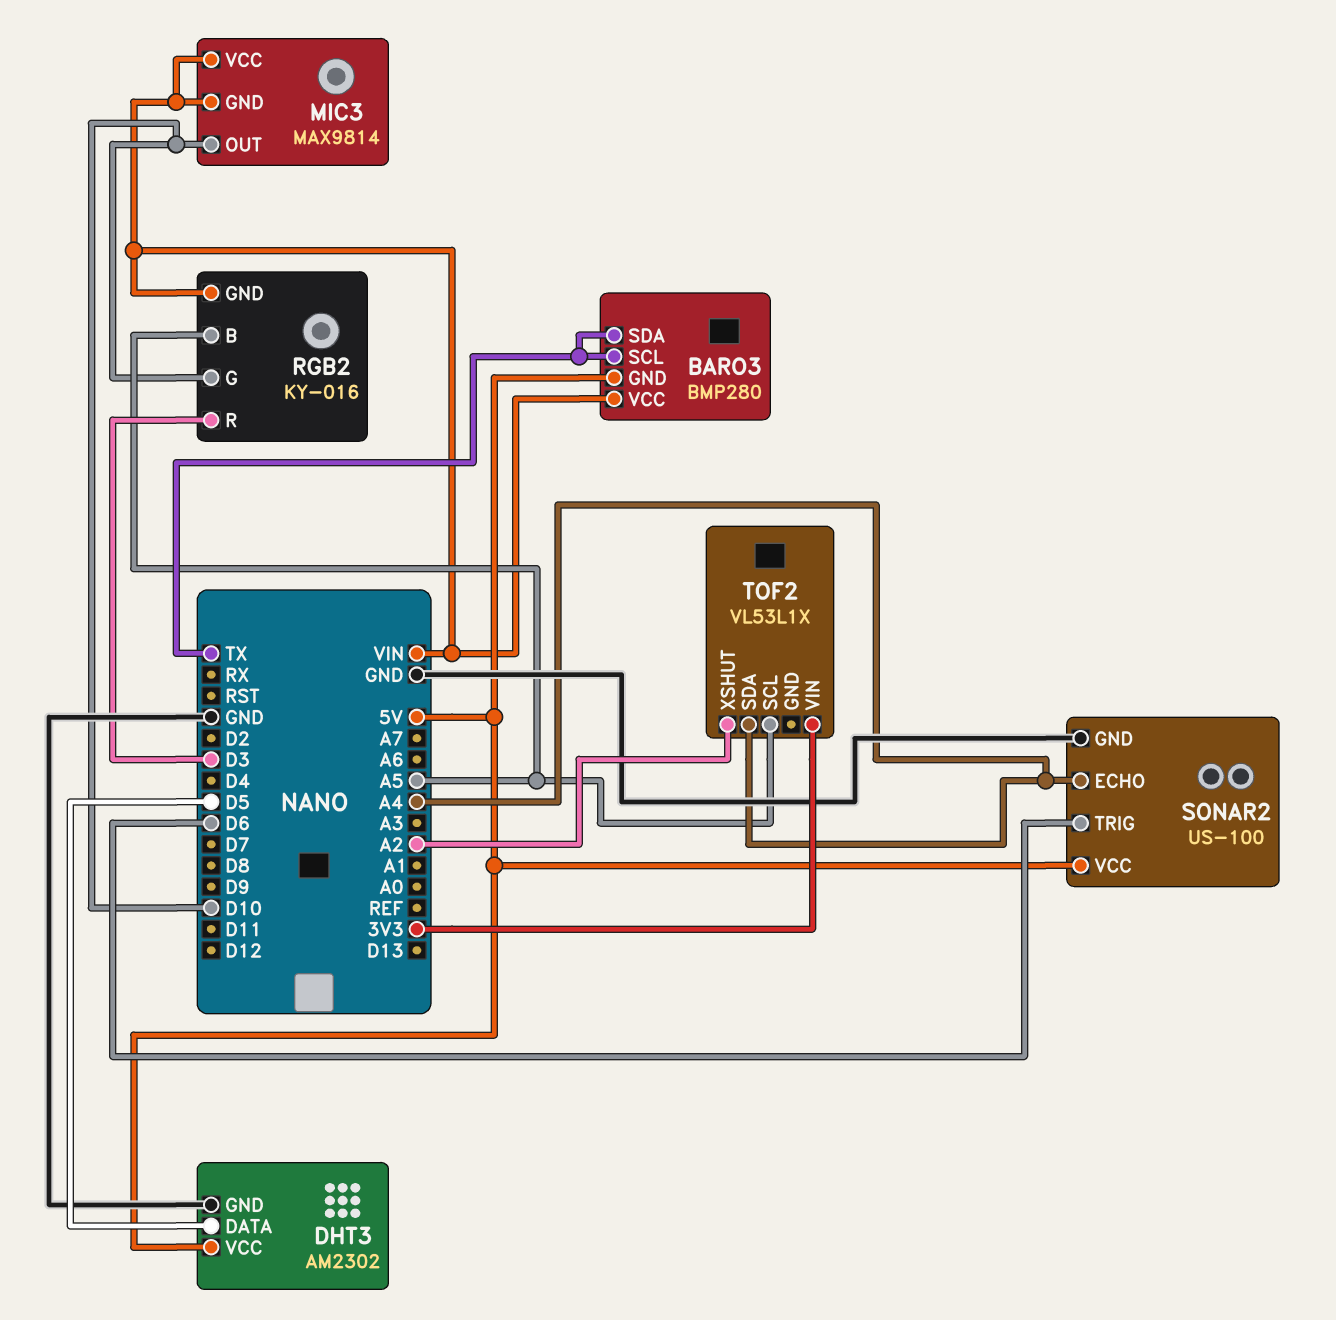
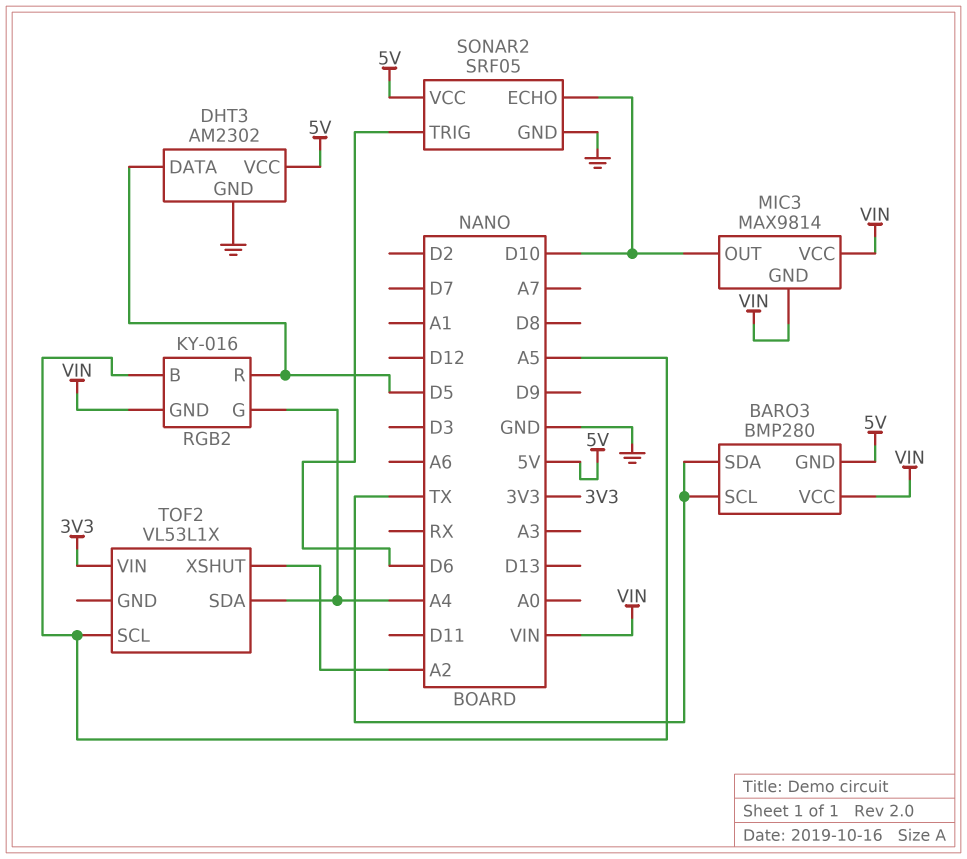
RGB2 pin G: D10 -> A4
RGB2 pin R: D3 -> D5
SONAR2: US-100 -> SRF05
SONAR2 pin ECHO: A4 -> D10

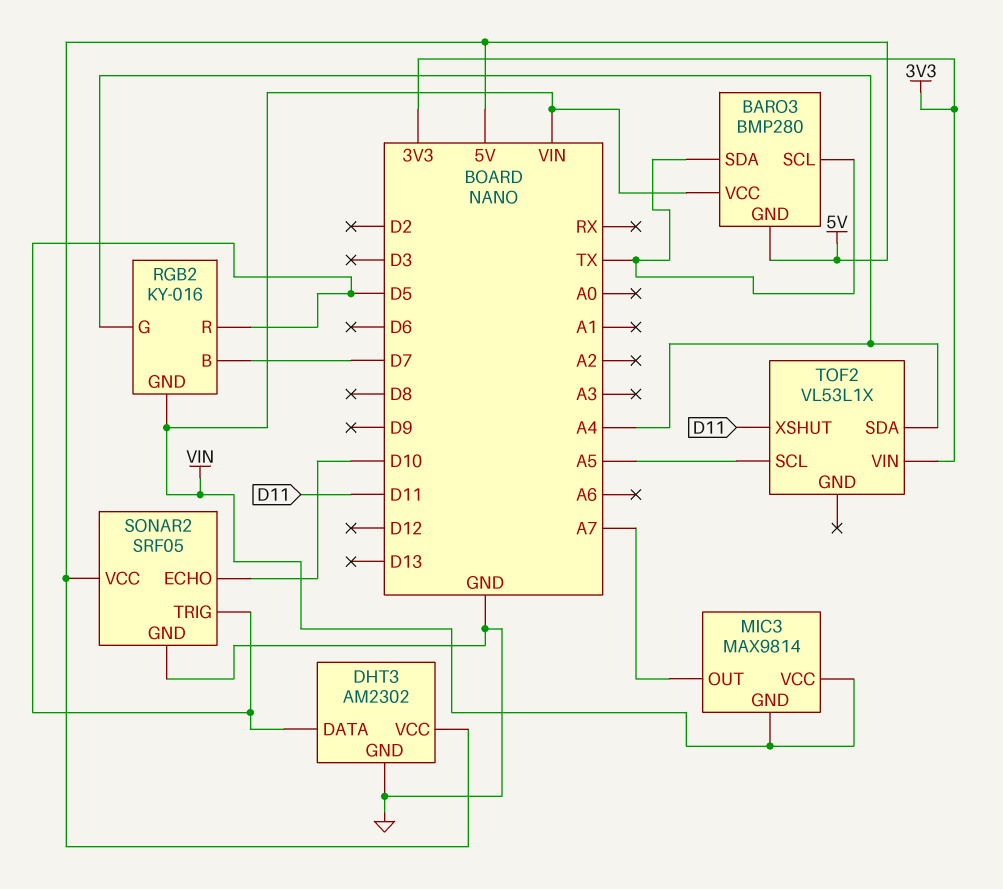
MIC3 pin OUT: D10 -> A7
RGB2 pin B: A5 -> D7
SONAR2 pin TRIG: D6 -> D5
TOF2 pin XSHUT: A2 -> D11

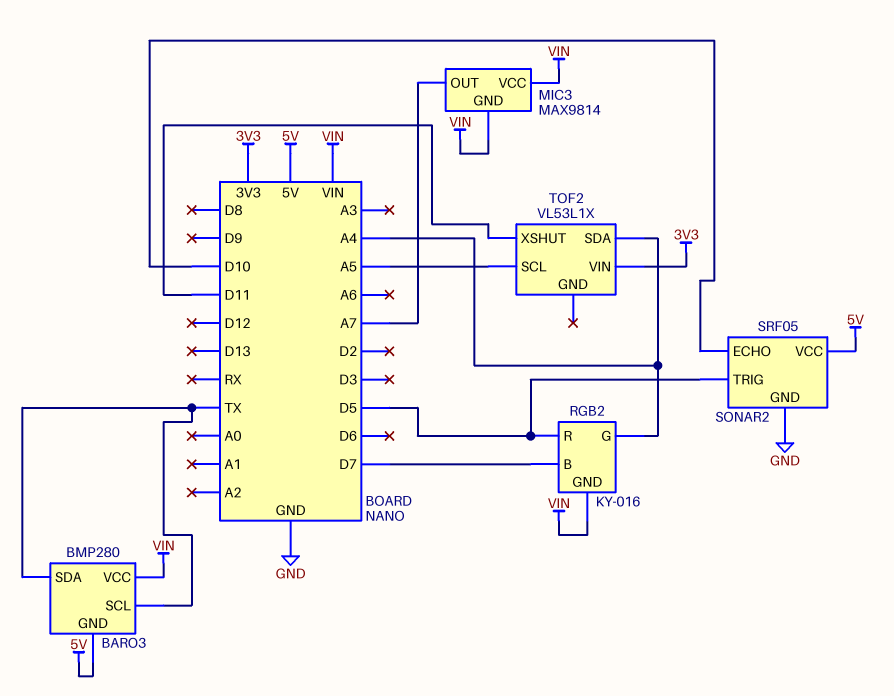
DHT3: AM2302 -> none
DHT3 pin DATA: D5 -> none
DHT3 pin GND: GND -> none
DHT3 pin VCC: 5V -> none

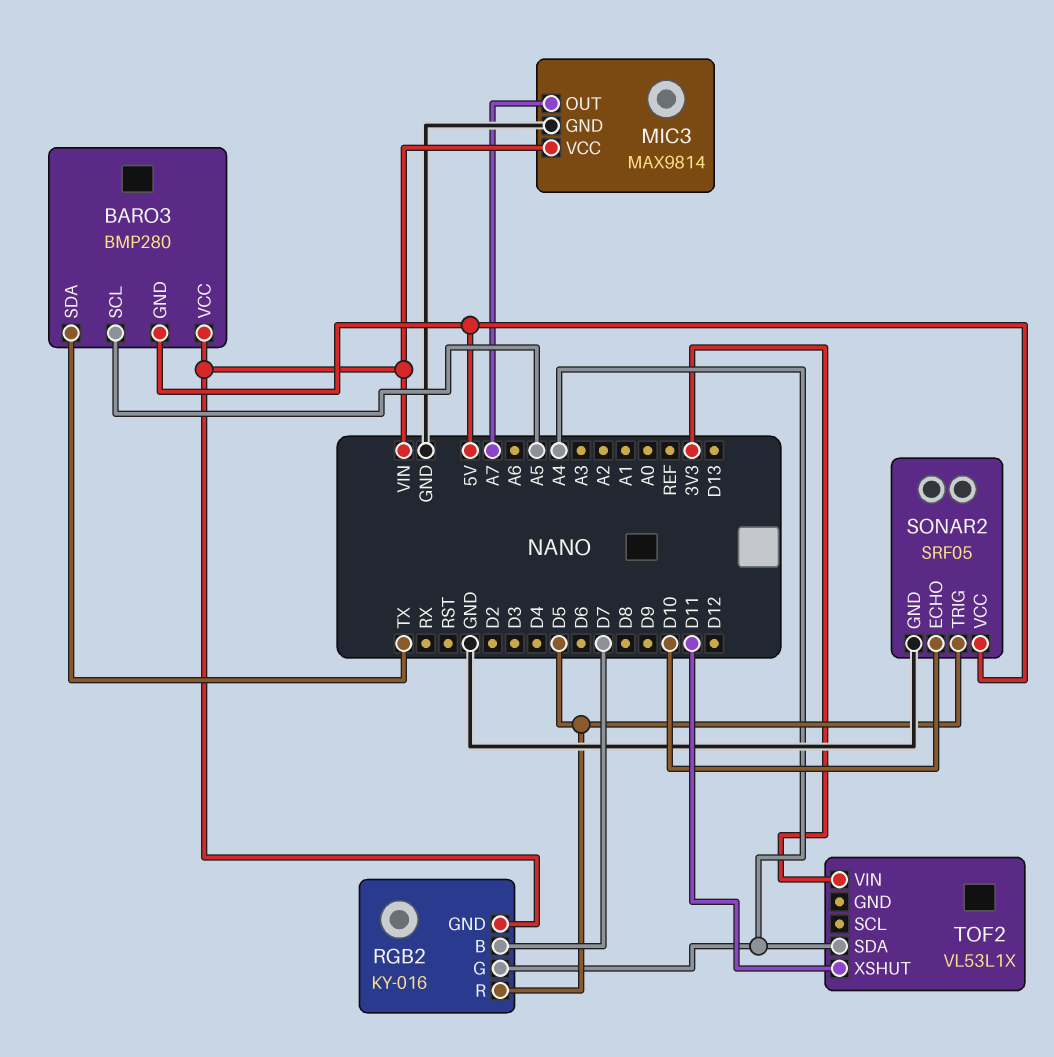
BARO3 pin SCL: TX -> A5
MIC3 pin GND: VIN -> GND
TOF2 pin SCL: A5 -> none

